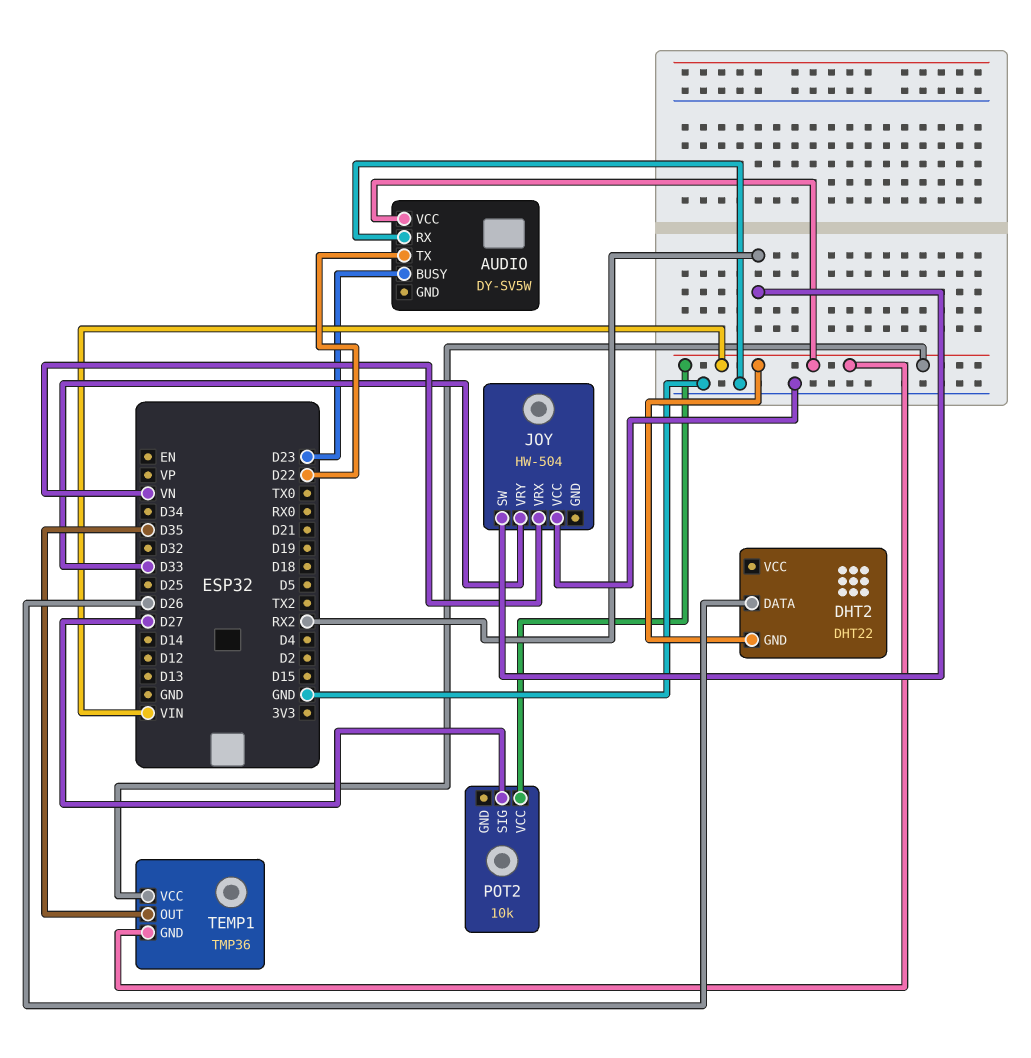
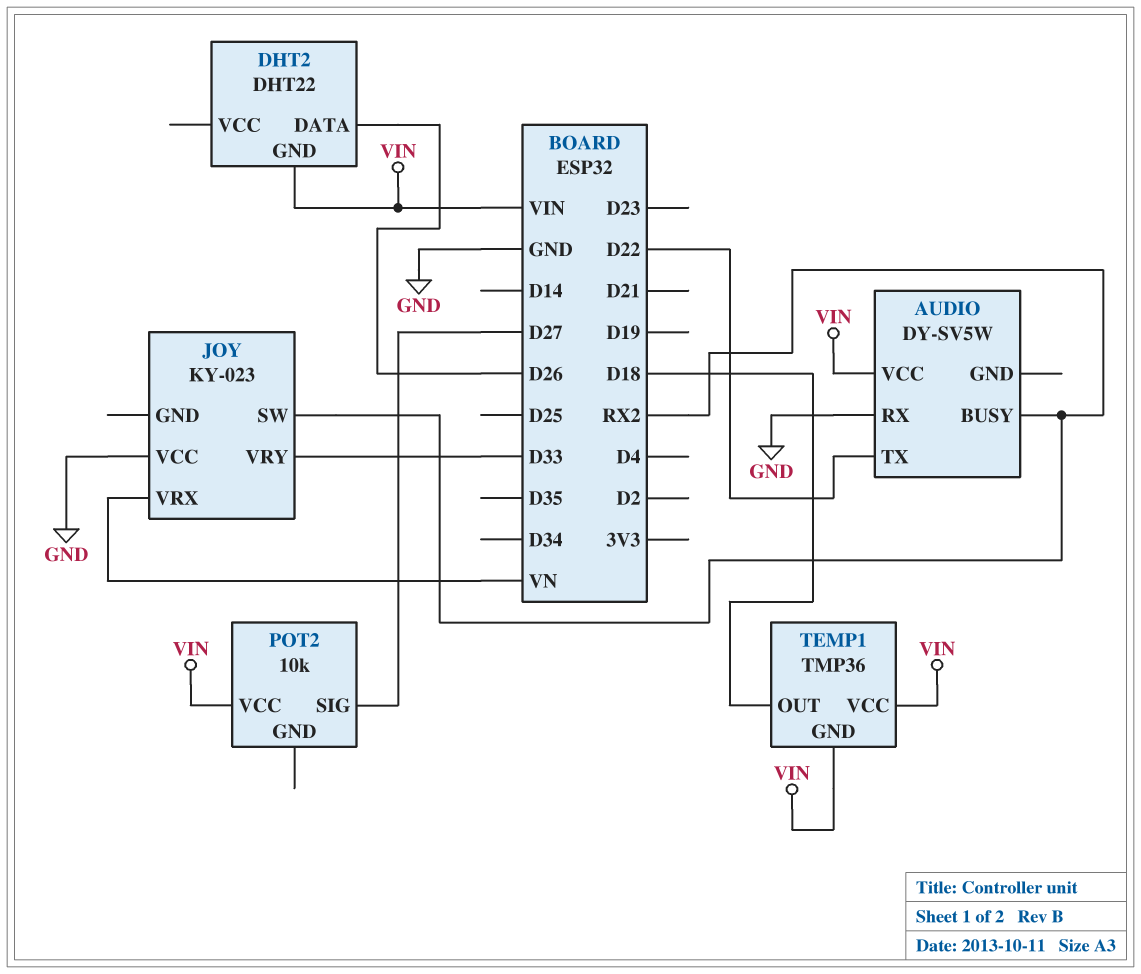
AUDIO pin BUSY: D23 -> RX2
JOY: HW-504 -> KY-023
TEMP1 pin OUT: D35 -> D18

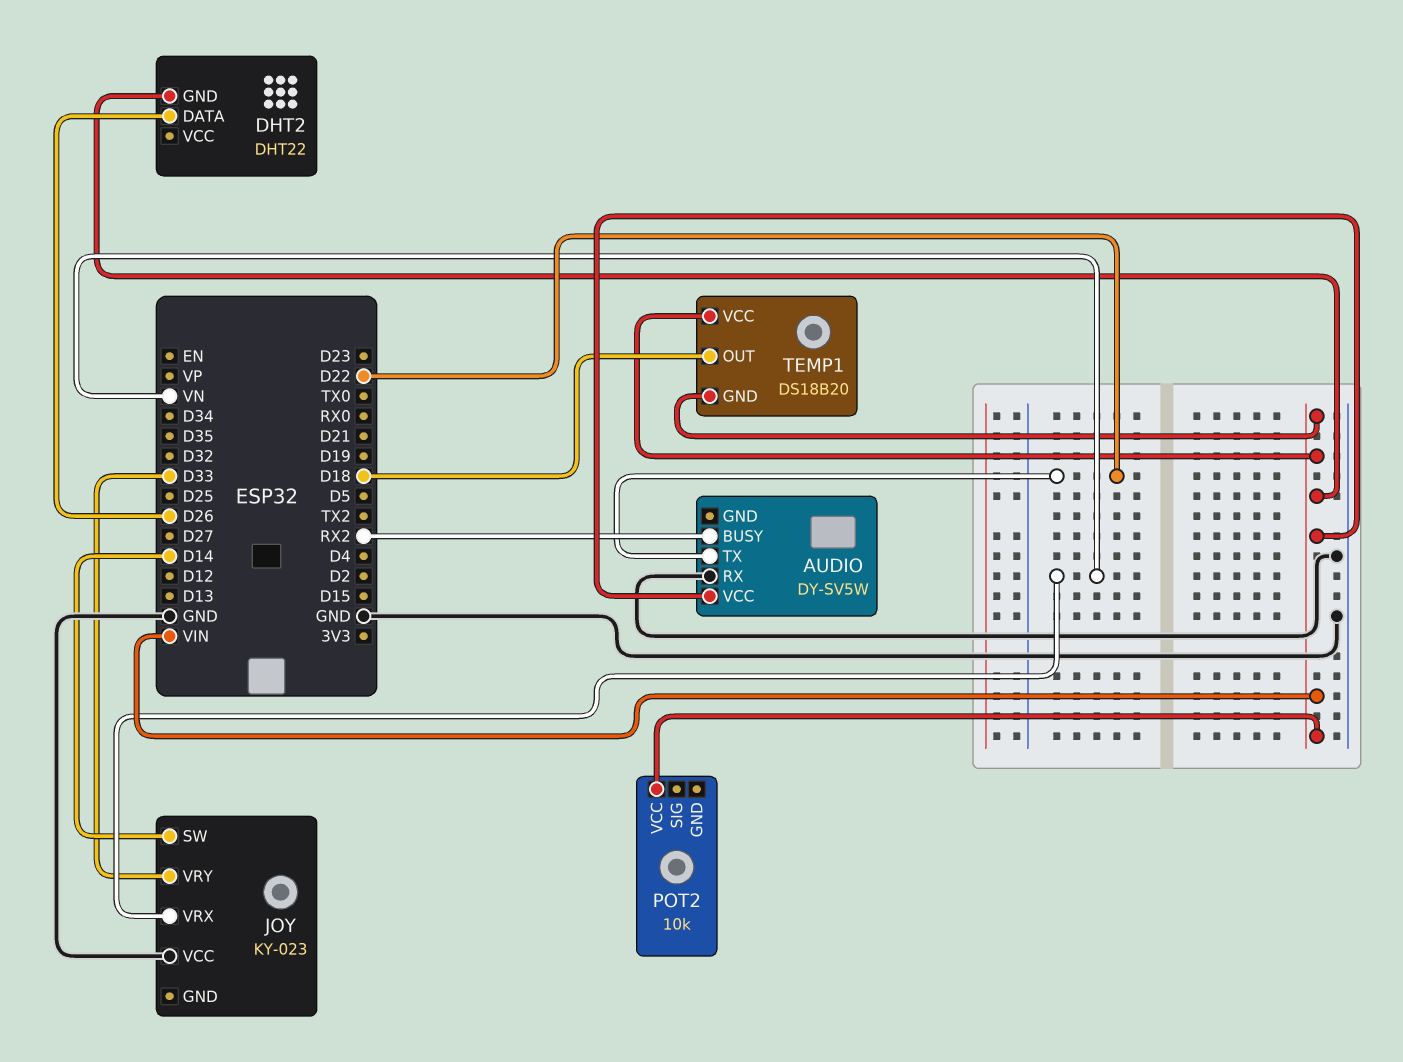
JOY pin SW: RX2 -> D14
POT2 pin SIG: D27 -> none
TEMP1: TMP36 -> DS18B20

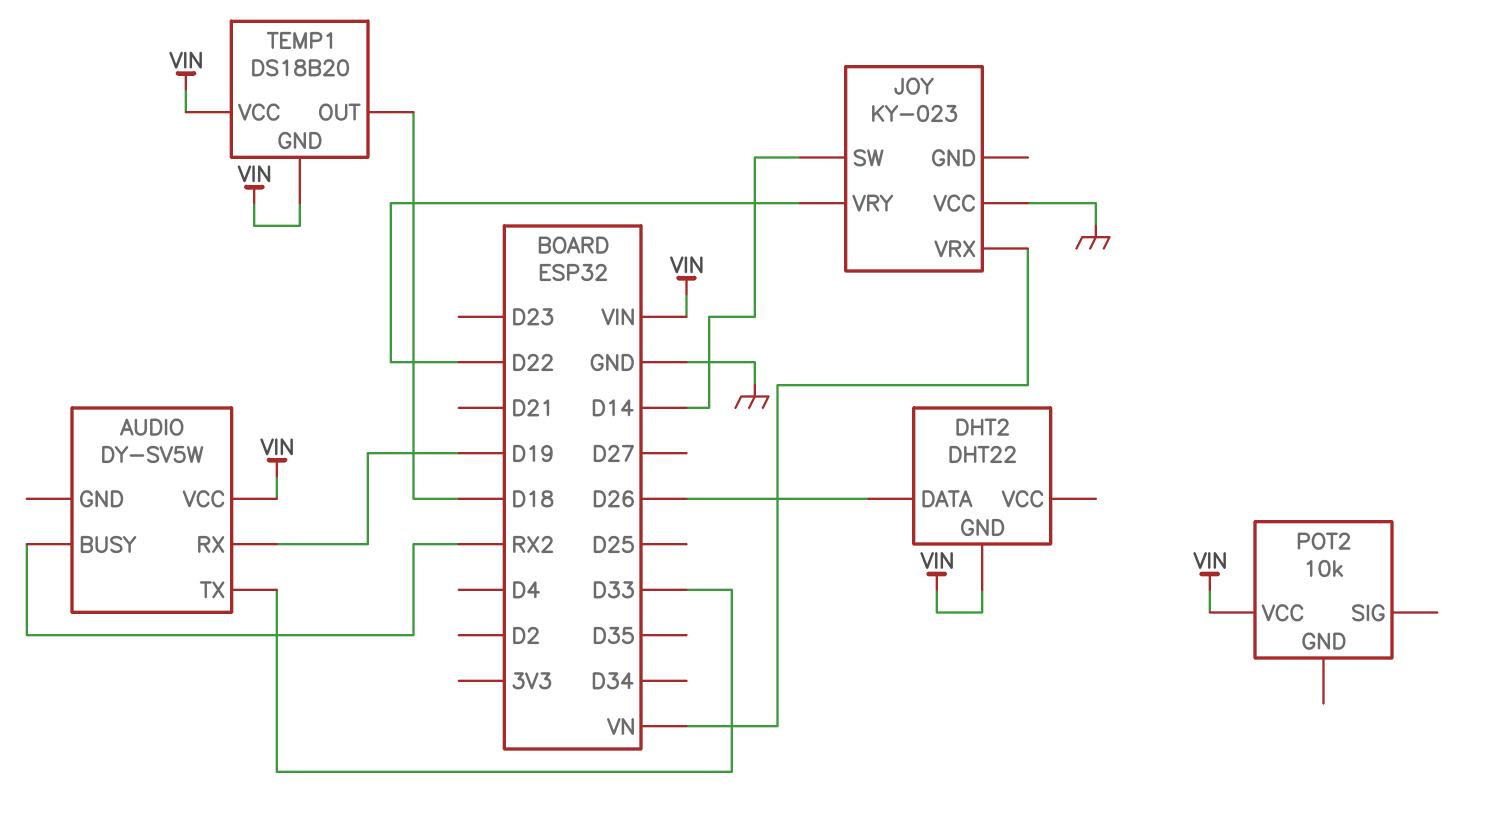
AUDIO pin RX: GND -> D19
AUDIO pin TX: D22 -> D33
JOY pin VRY: D33 -> D22

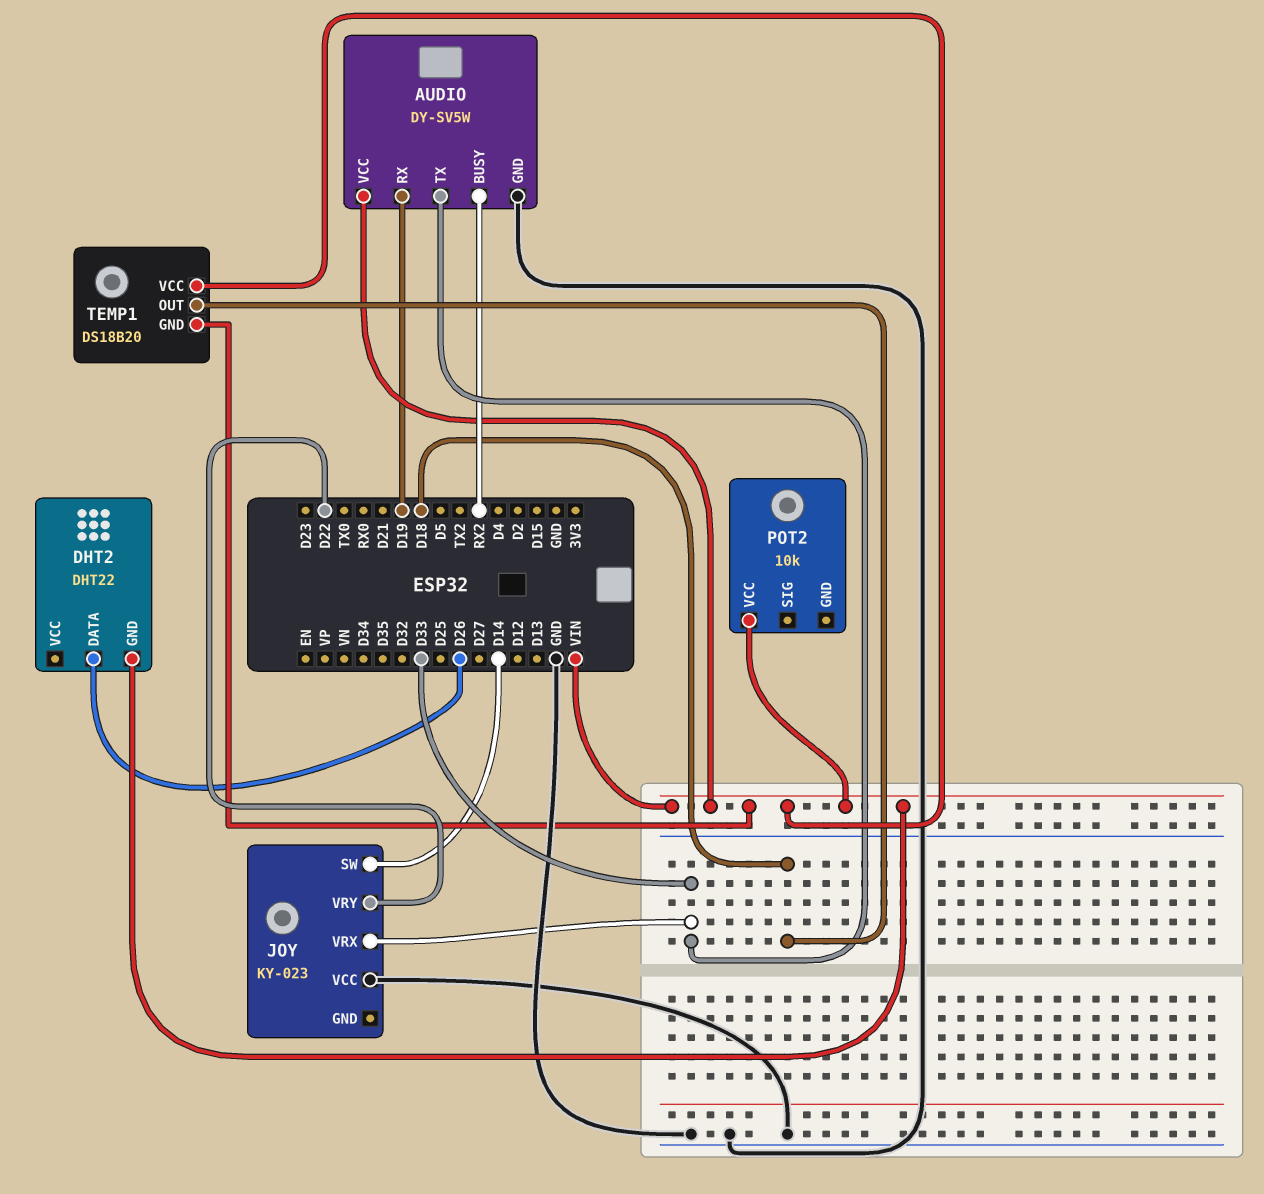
AUDIO pin GND: none -> GND
JOY pin VRX: VN -> D33

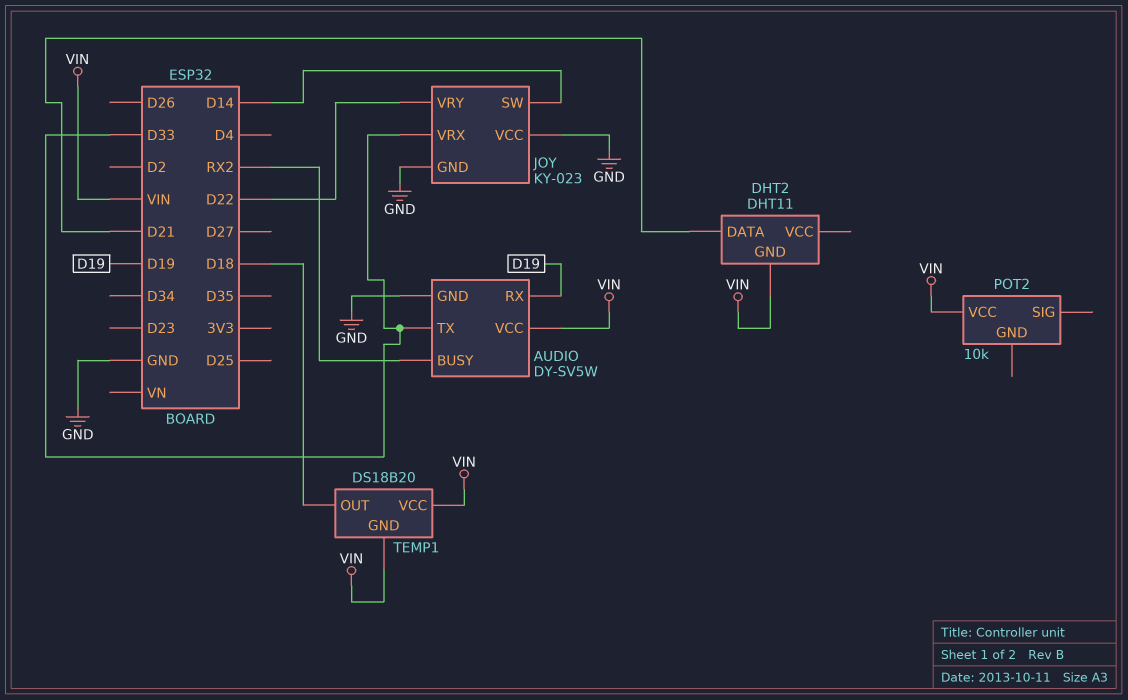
DHT2: DHT22 -> DHT11
DHT2 pin DATA: D26 -> D21
JOY pin GND: none -> GND

